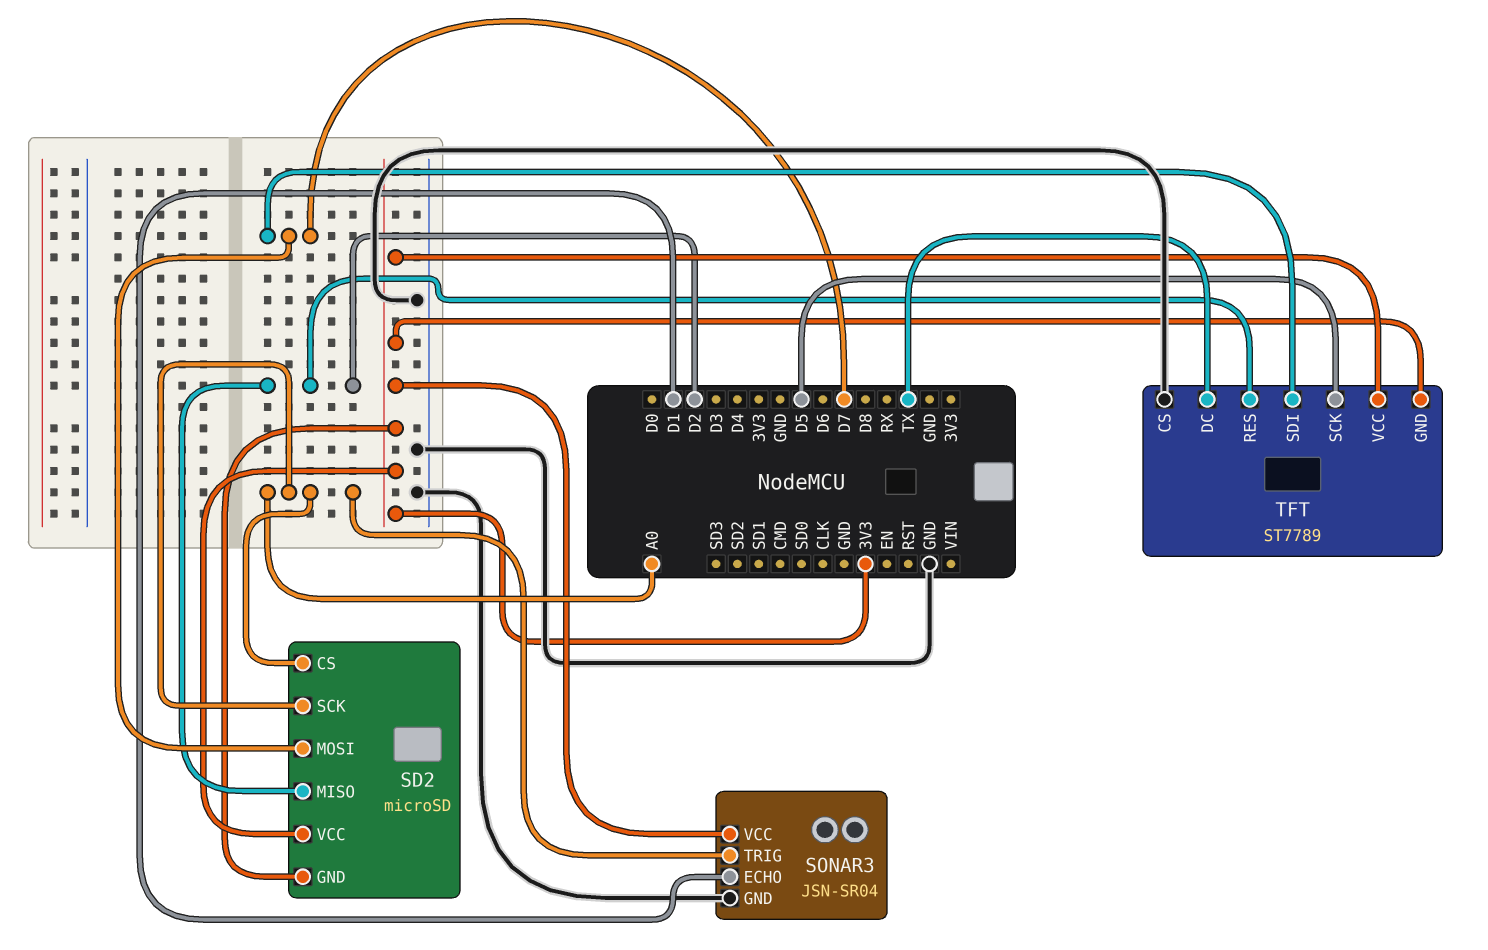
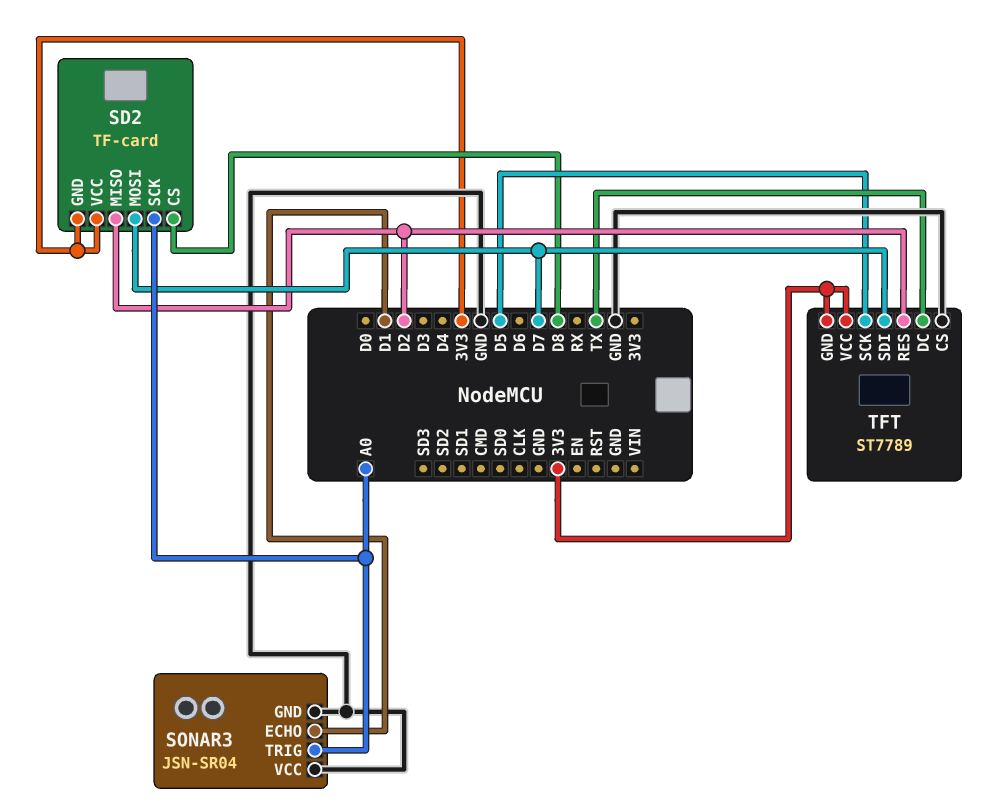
SD2: microSD -> TF-card
SD2 pin CS: A0 -> D8
SONAR3 pin VCC: 3V3 -> GND

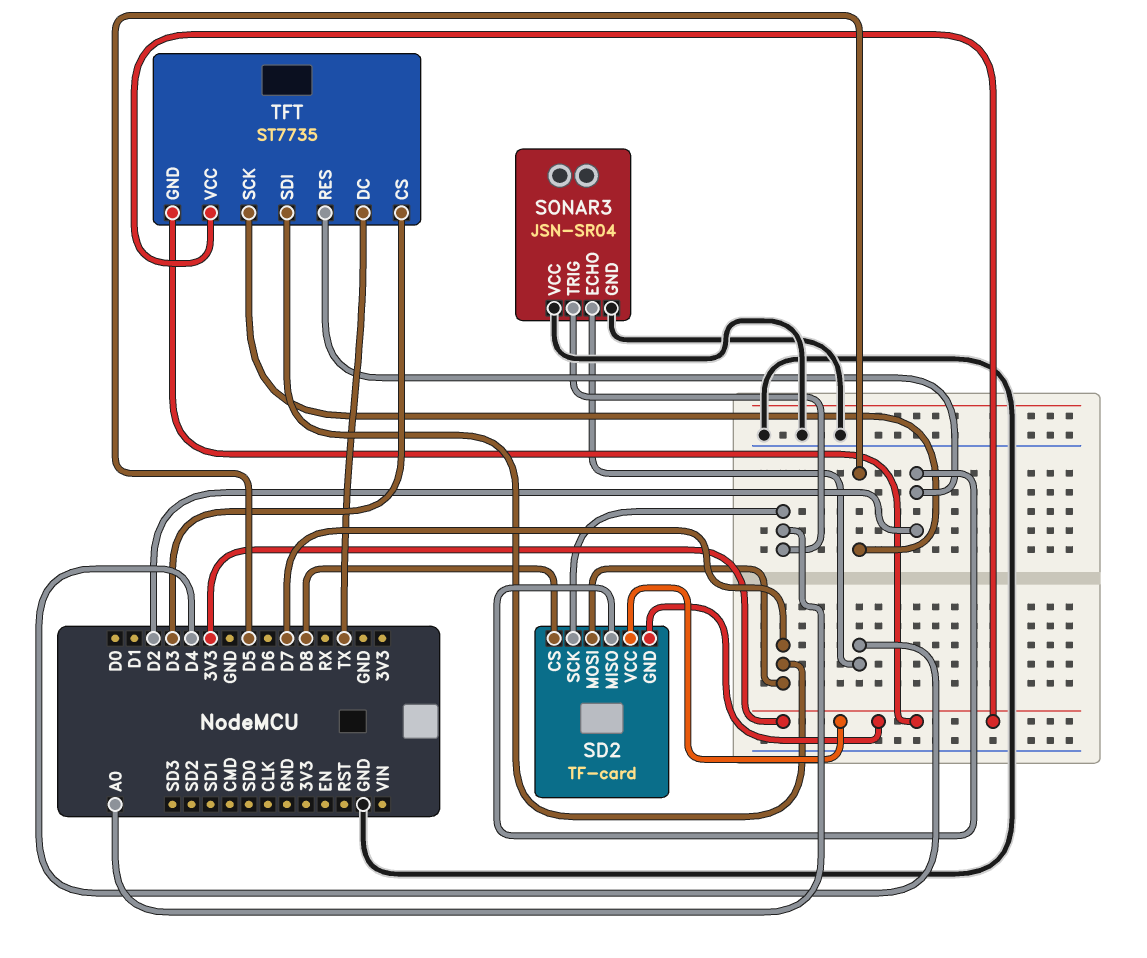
SONAR3 pin ECHO: D1 -> D4
TFT: ST7789 -> ST7735
TFT pin CS: GND -> D3

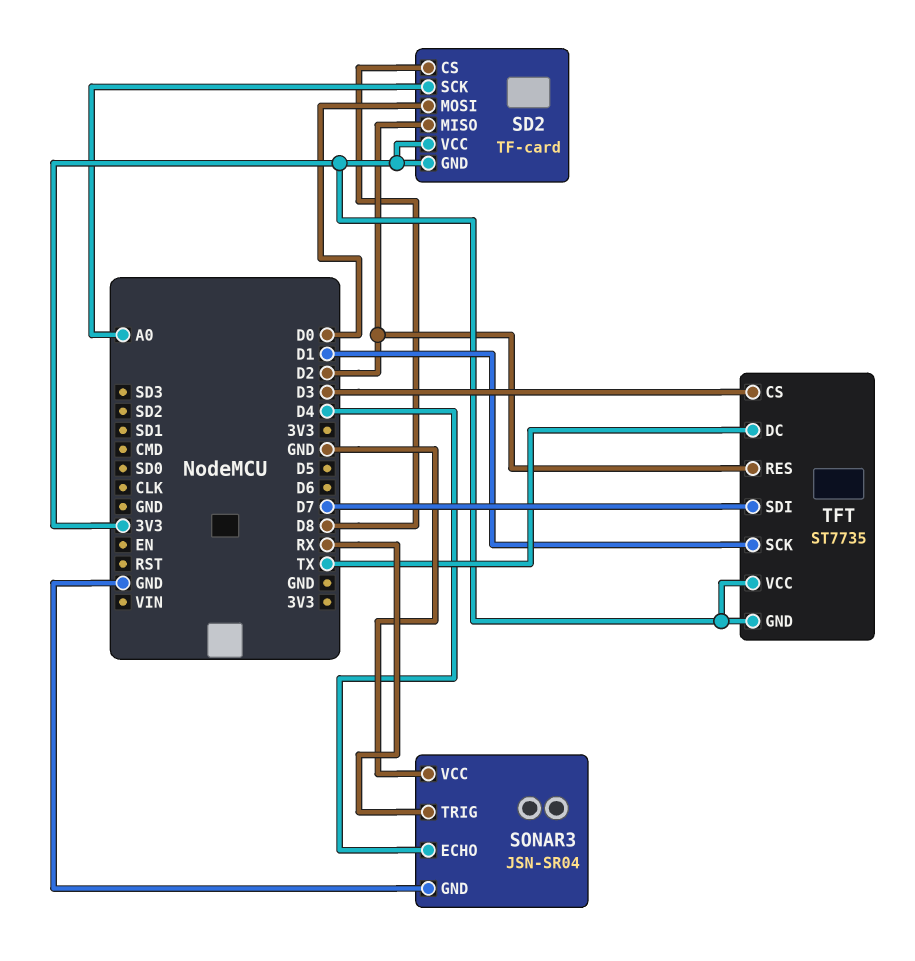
SD2 pin MOSI: D7 -> D0
SONAR3 pin TRIG: A0 -> RX
TFT pin SCK: D5 -> D1

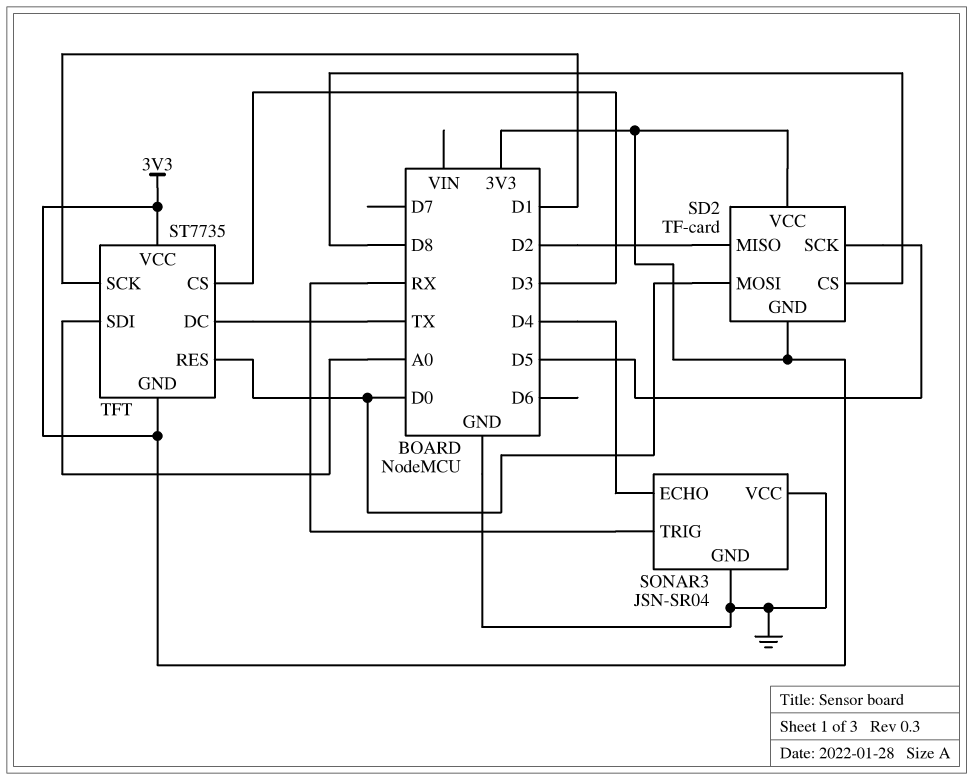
SD2 pin SCK: A0 -> D5
TFT pin RES: D2 -> D0
TFT pin SDI: D7 -> A0

